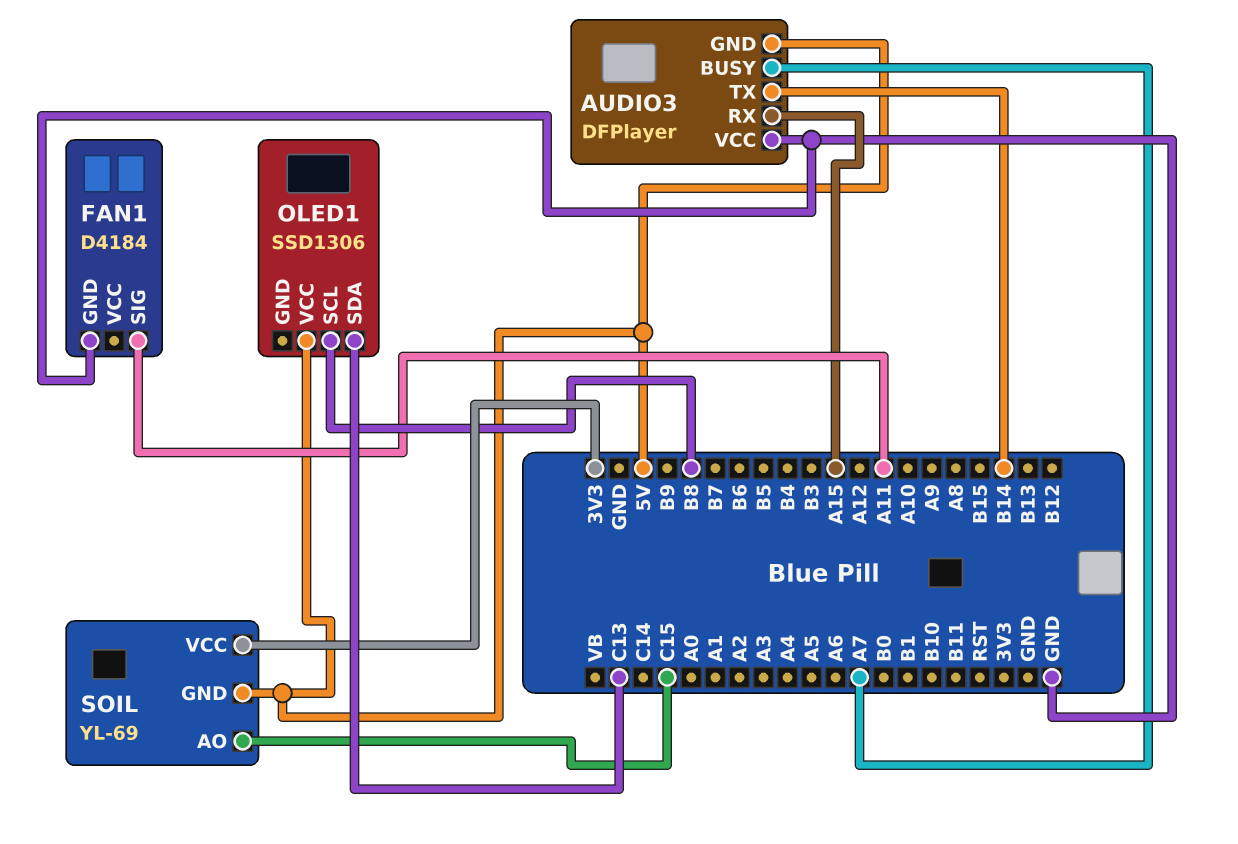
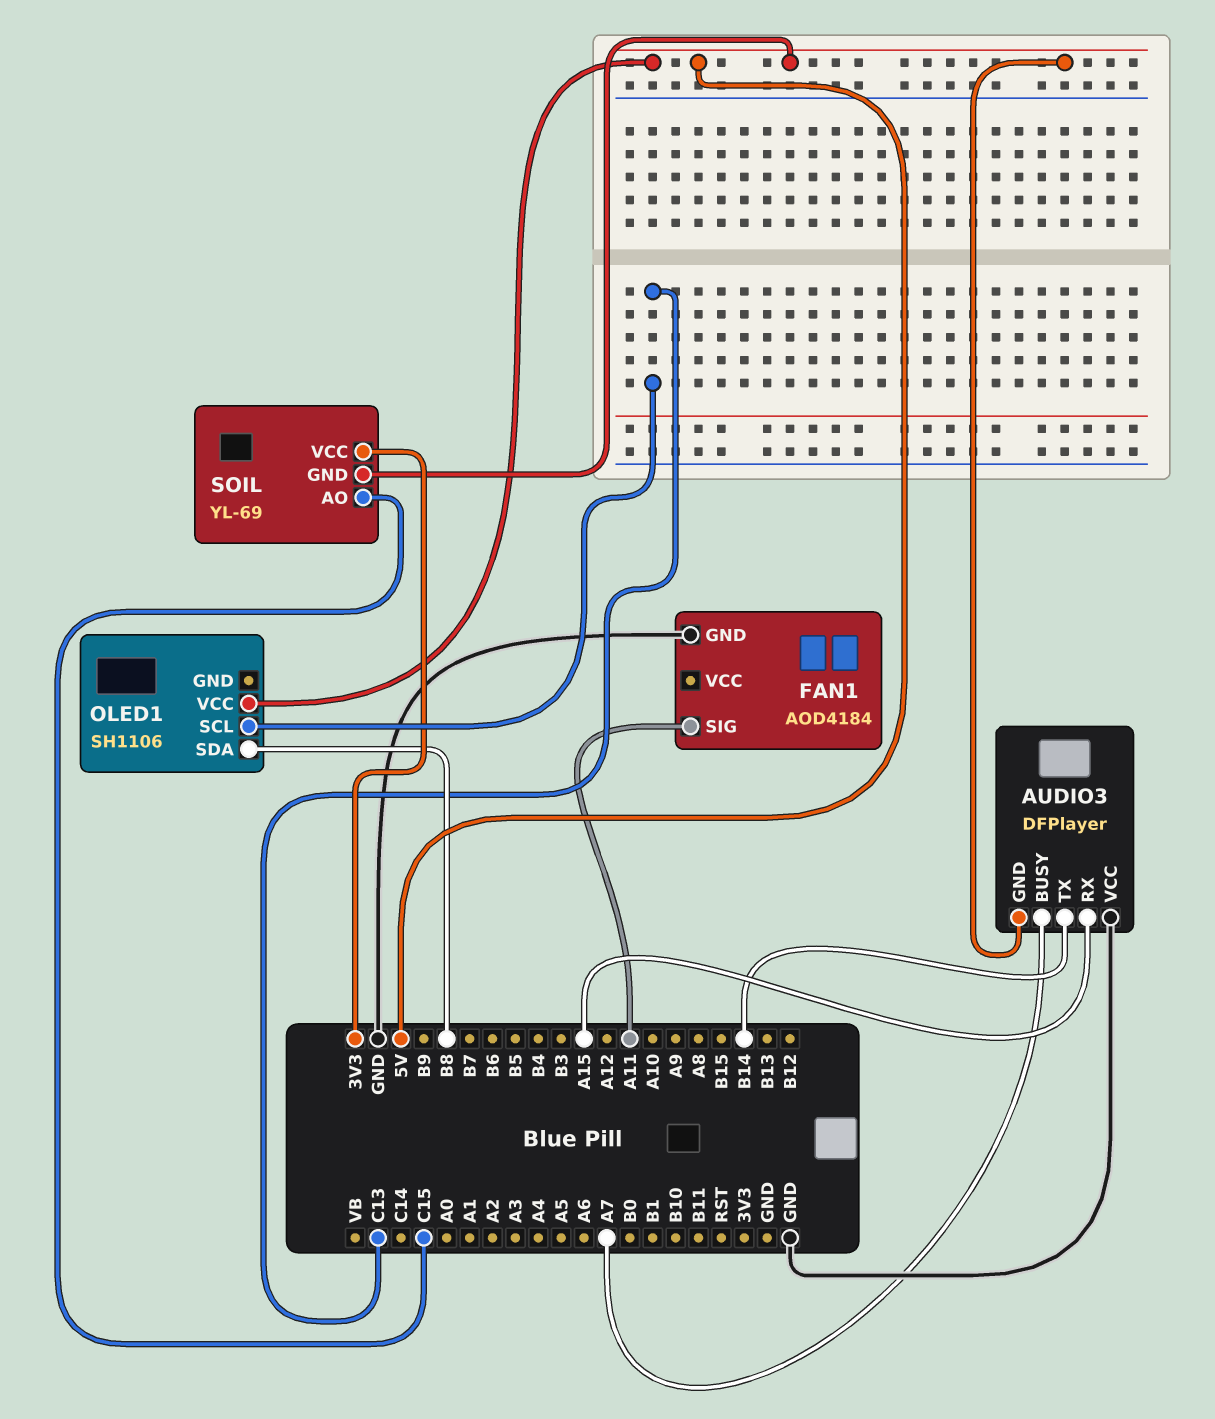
FAN1: D4184 -> AOD4184
OLED1: SSD1306 -> SH1106
OLED1 pin SCL: B8 -> C13
OLED1 pin SDA: C13 -> B8

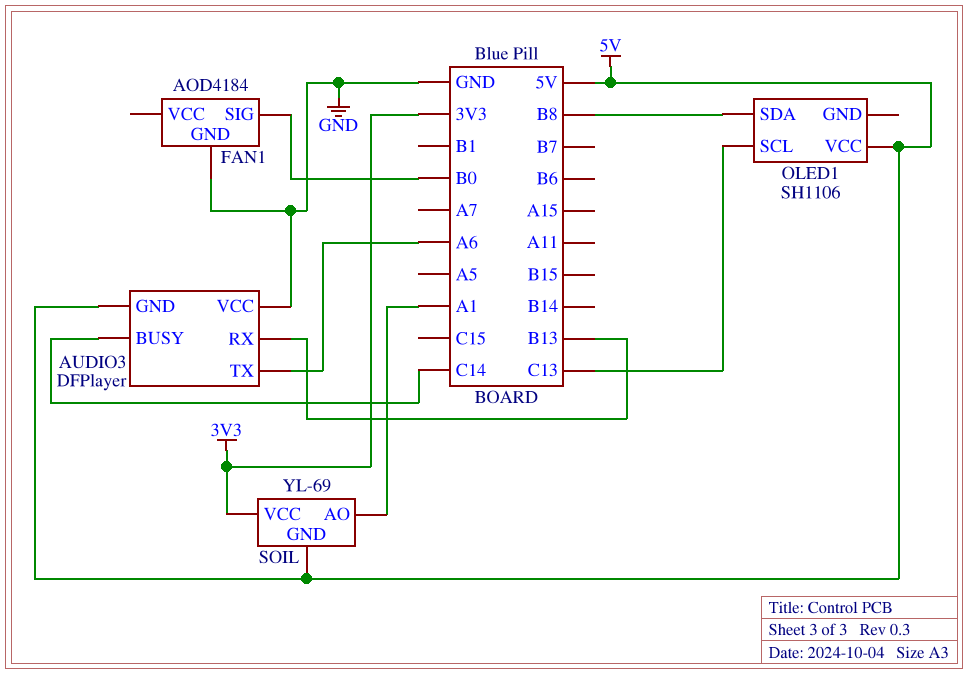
AUDIO3 pin BUSY: A7 -> C14
AUDIO3 pin RX: A15 -> B13
AUDIO3 pin TX: B14 -> A6
FAN1 pin SIG: A11 -> B0
SOIL pin AO: C15 -> A1

